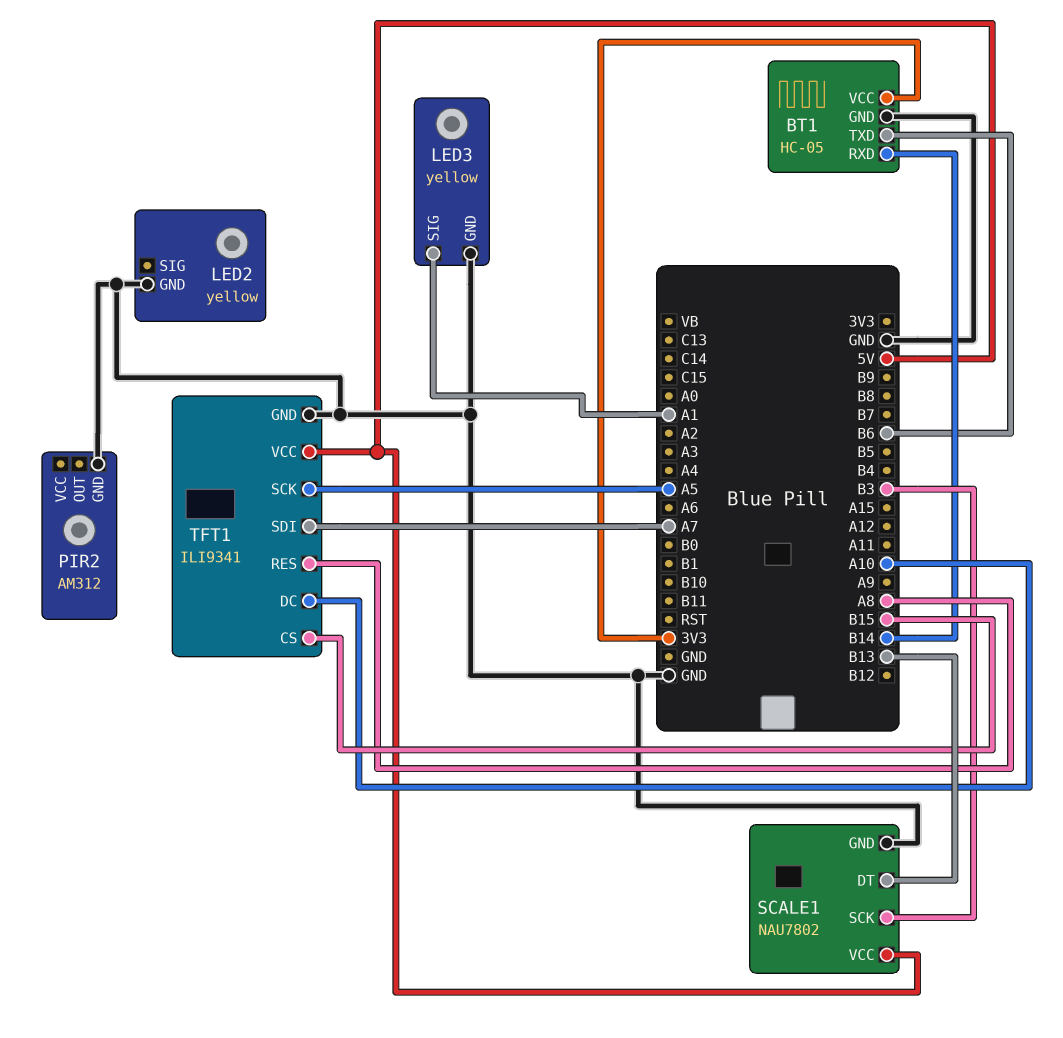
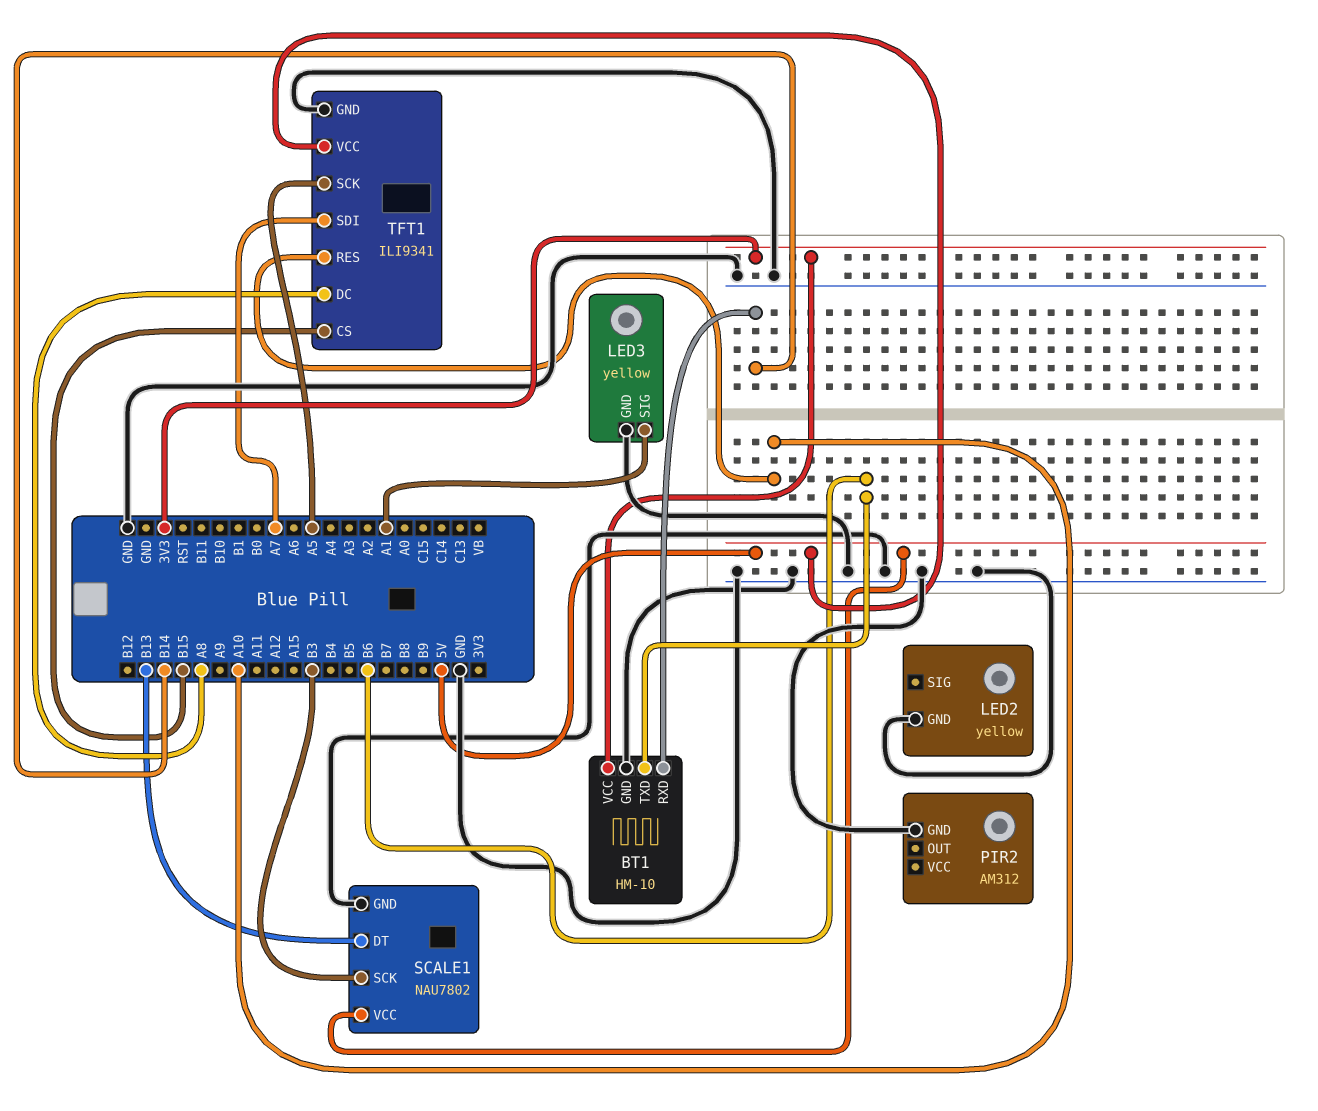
BT1: HC-05 -> HM-10
TFT1 pin DC: A10 -> A8
TFT1 pin RES: A8 -> A10

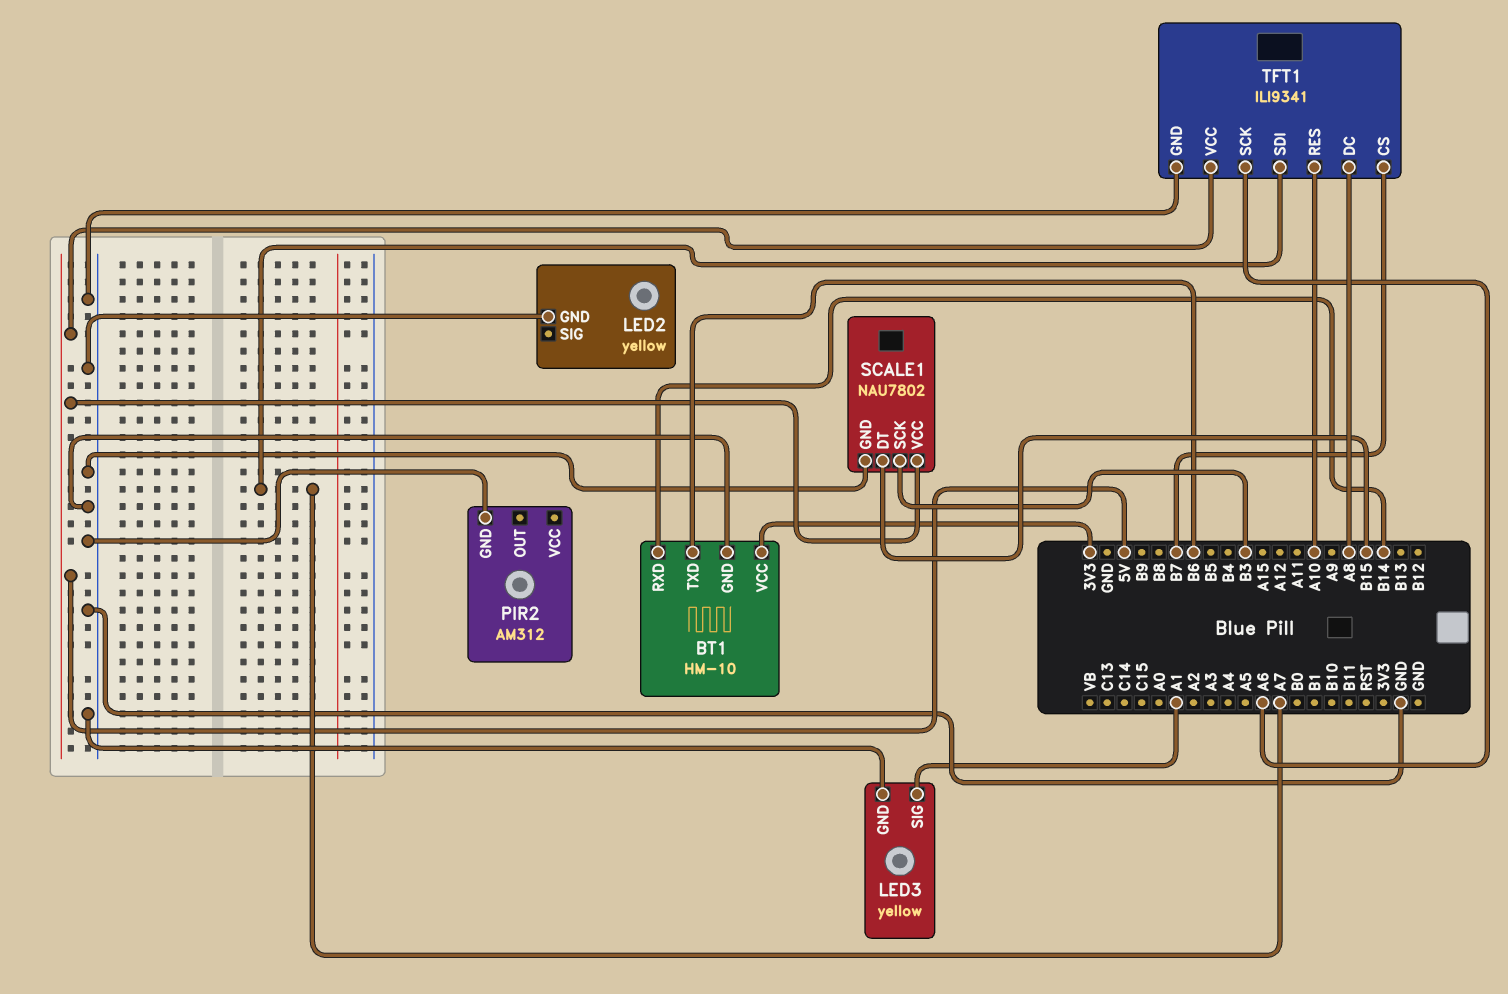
SCALE1 pin DT: B13 -> B15
TFT1 pin CS: B15 -> B7
TFT1 pin SCK: A5 -> A6

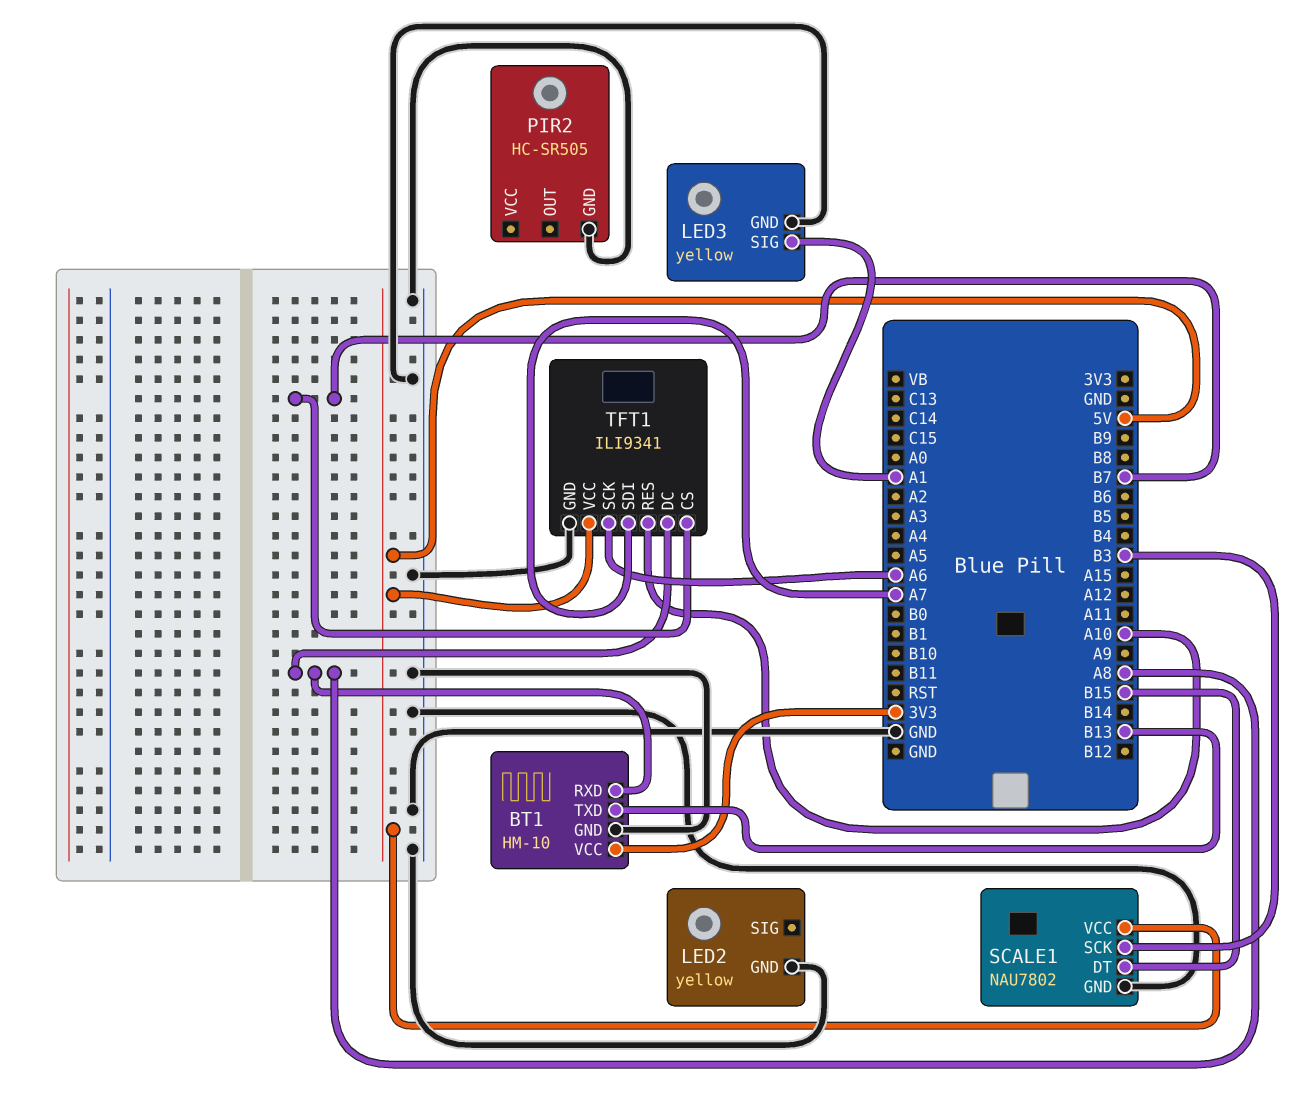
BT1 pin RXD: B14 -> A8
BT1 pin TXD: B6 -> B13
PIR2: AM312 -> HC-SR505

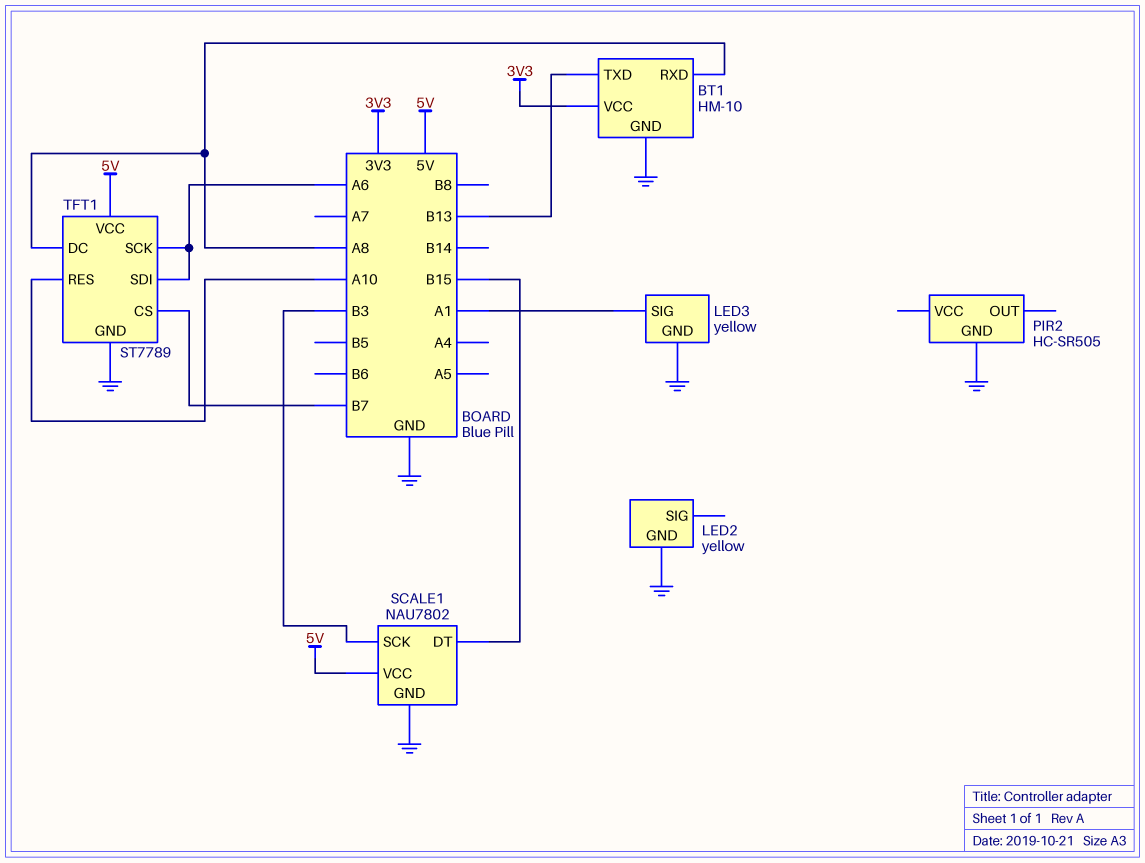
TFT1: ILI9341 -> ST7789
TFT1 pin SDI: A7 -> A6

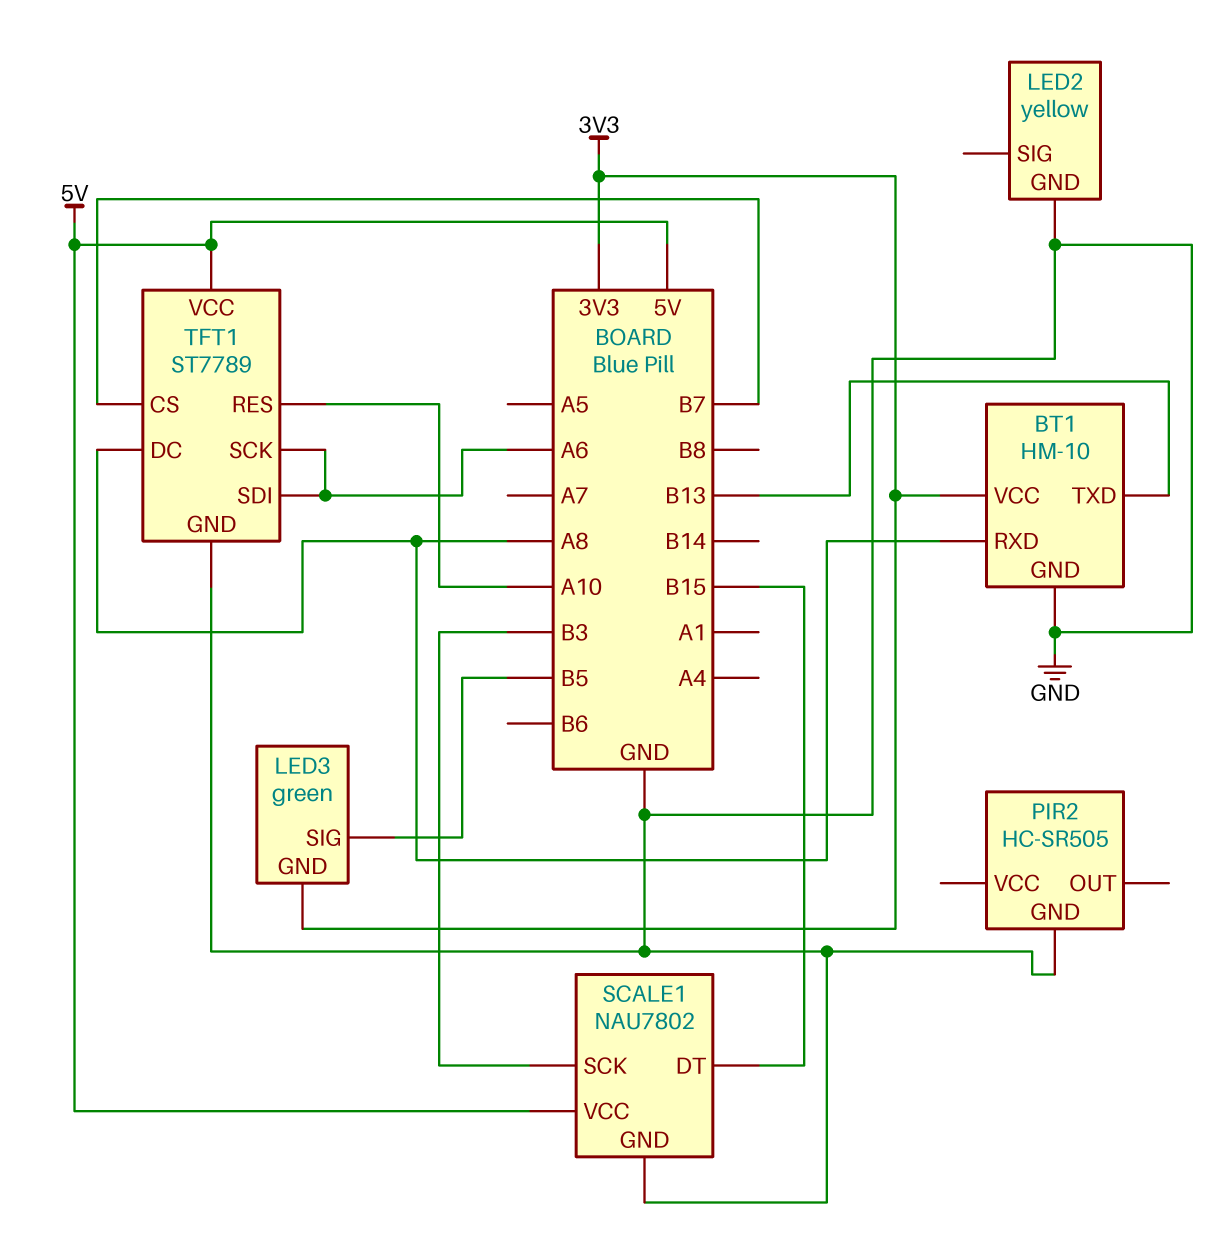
LED3: yellow -> green
LED3 pin GND: GND -> 3V3
LED3 pin SIG: A1 -> B5

